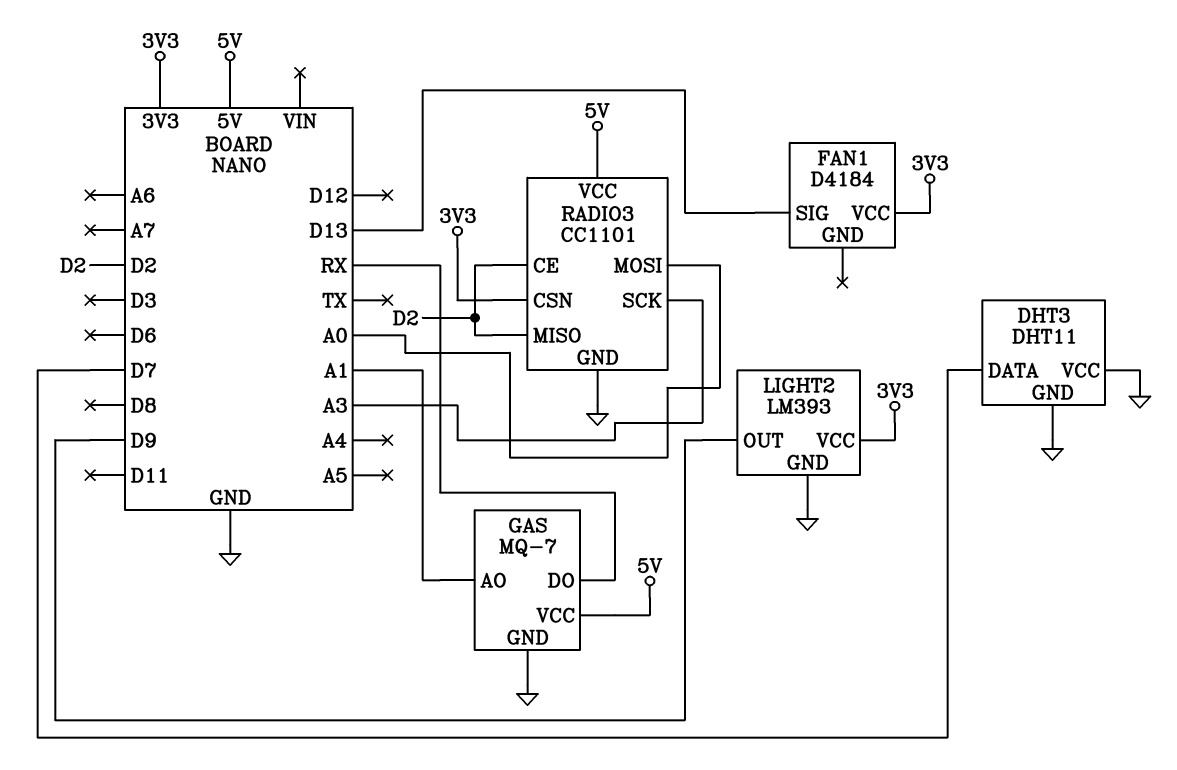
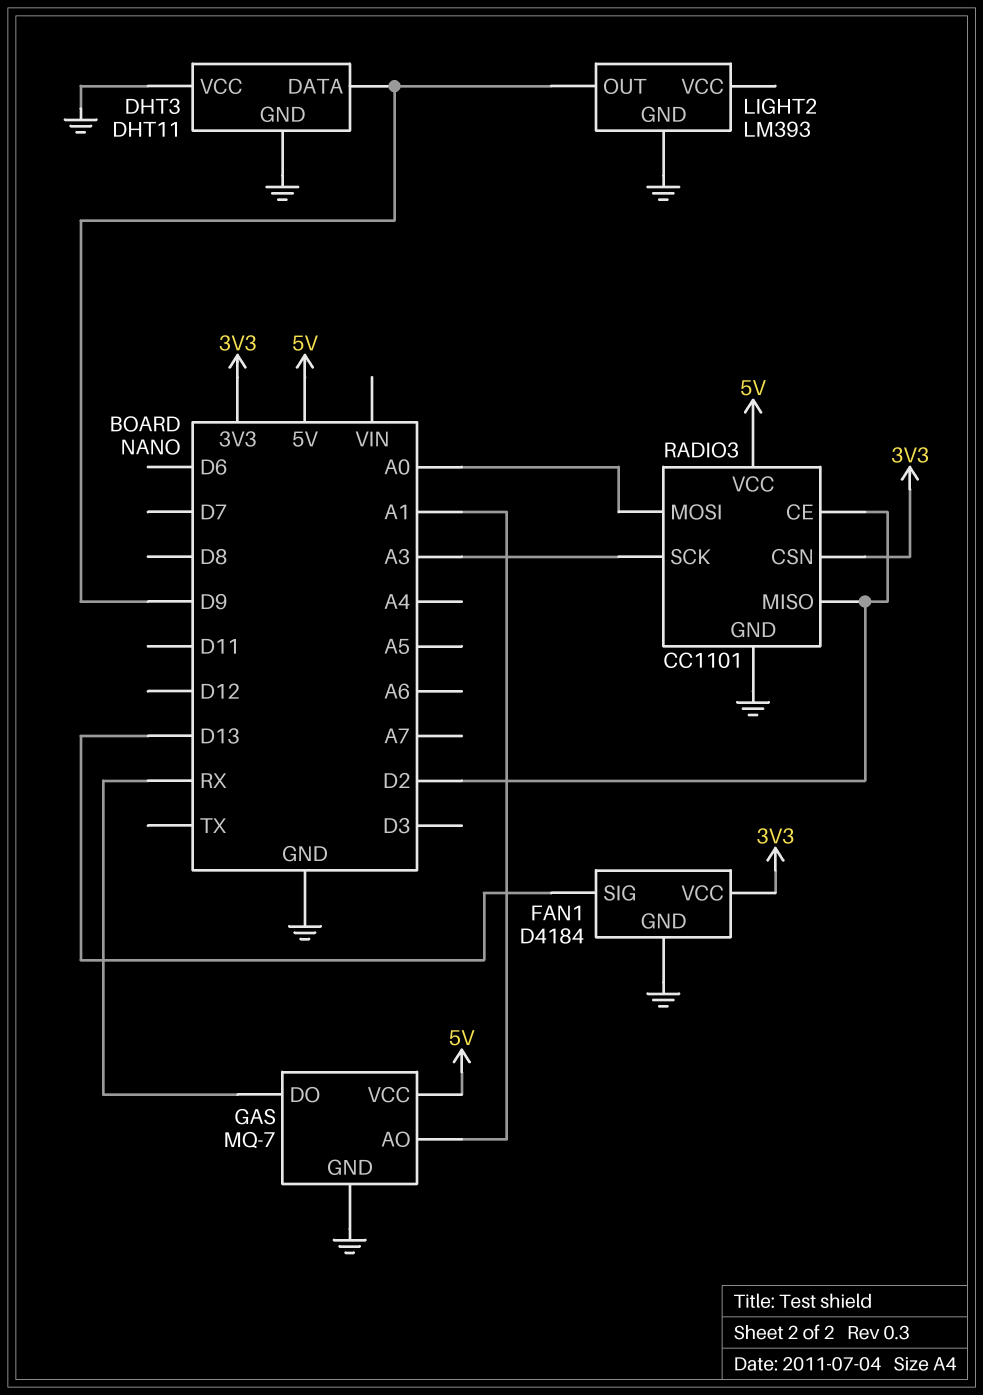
DHT3 pin DATA: D7 -> D9
FAN1 pin GND: none -> GND
LIGHT2 pin VCC: 3V3 -> none

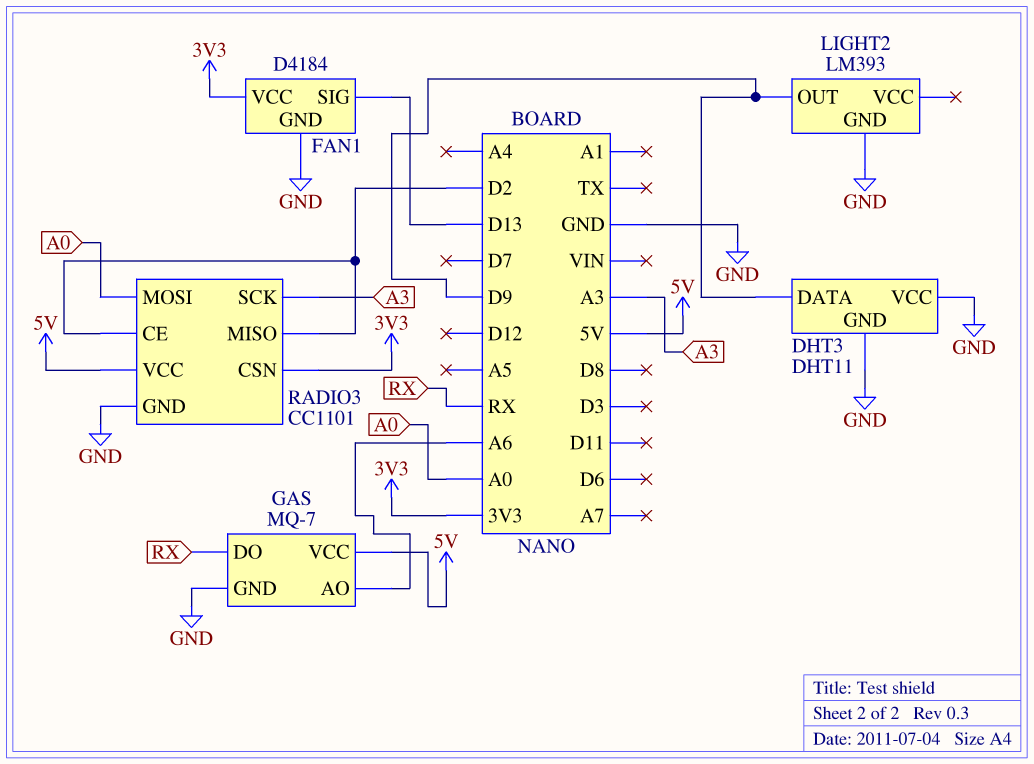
GAS pin AO: A1 -> A6

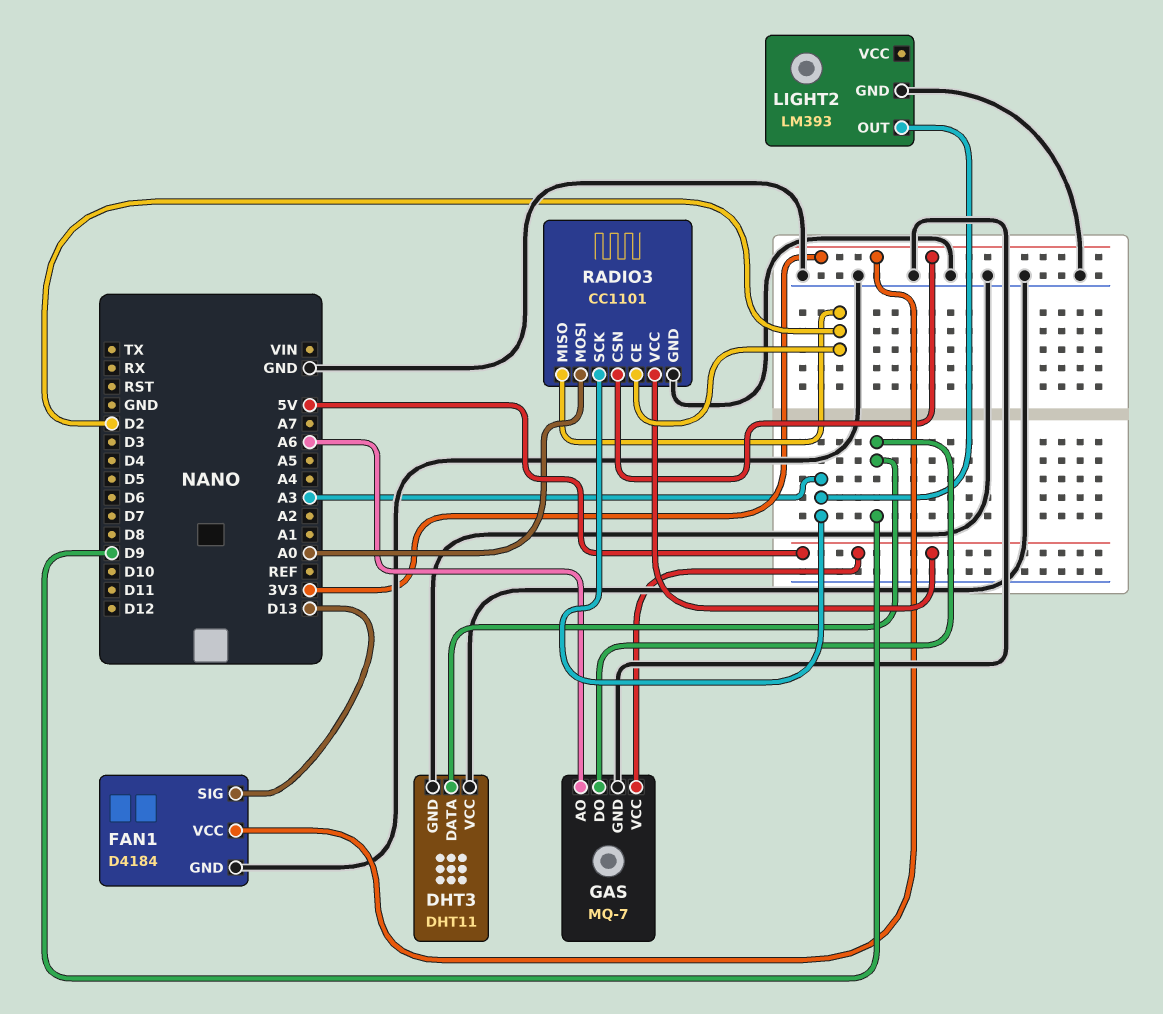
GAS pin DO: RX -> D9
LIGHT2 pin OUT: D9 -> A3

